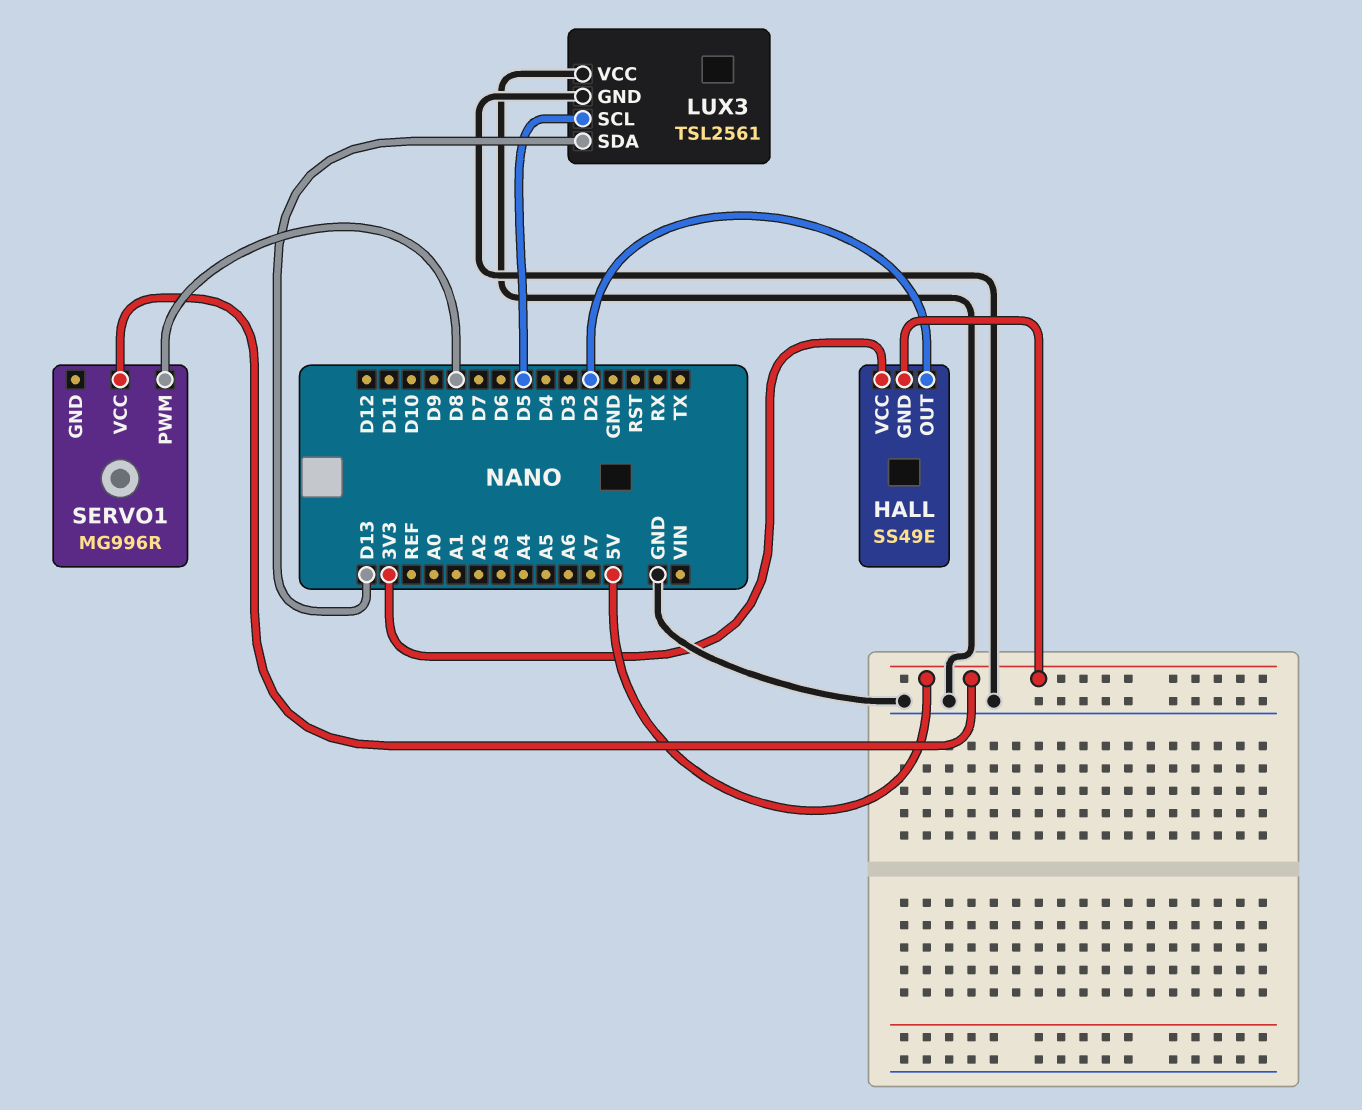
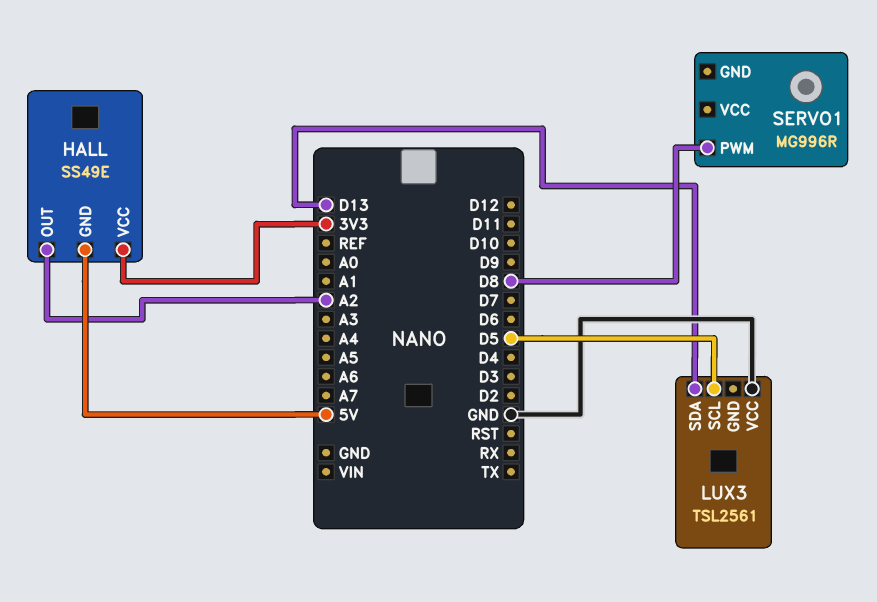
HALL pin OUT: D2 -> A2
LUX3 pin GND: GND -> none
SERVO1 pin VCC: 5V -> none

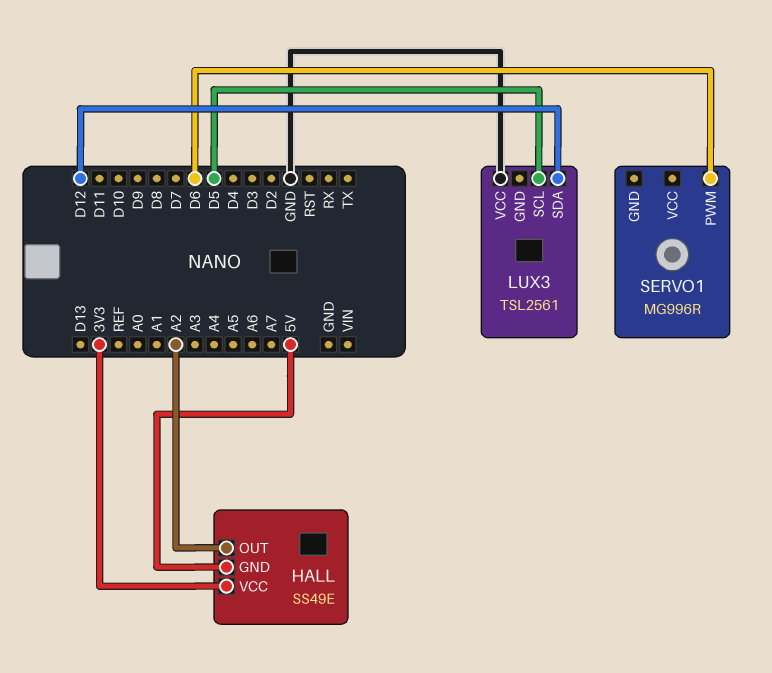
LUX3 pin SDA: D13 -> D12
SERVO1 pin PWM: D8 -> D6

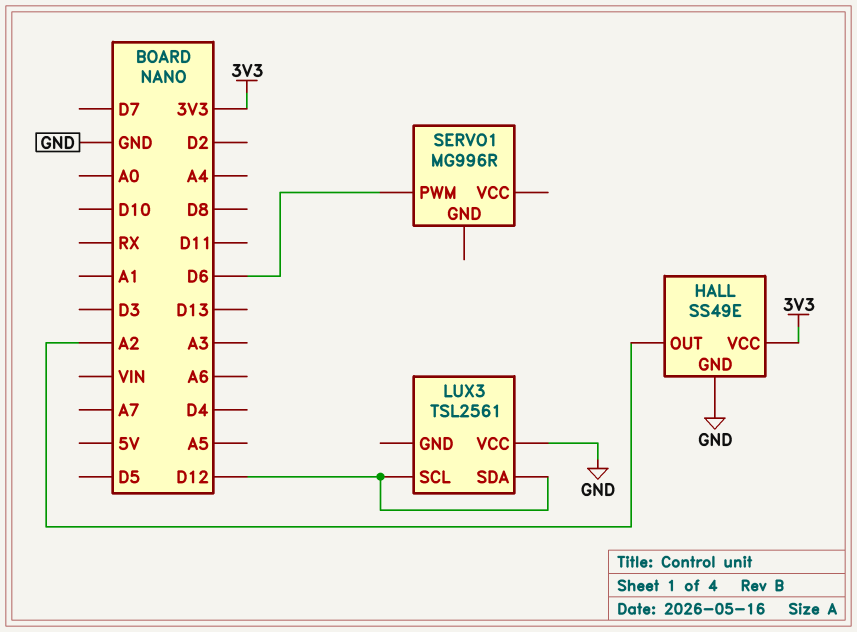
HALL pin GND: 5V -> GND
LUX3 pin SCL: D5 -> D12

